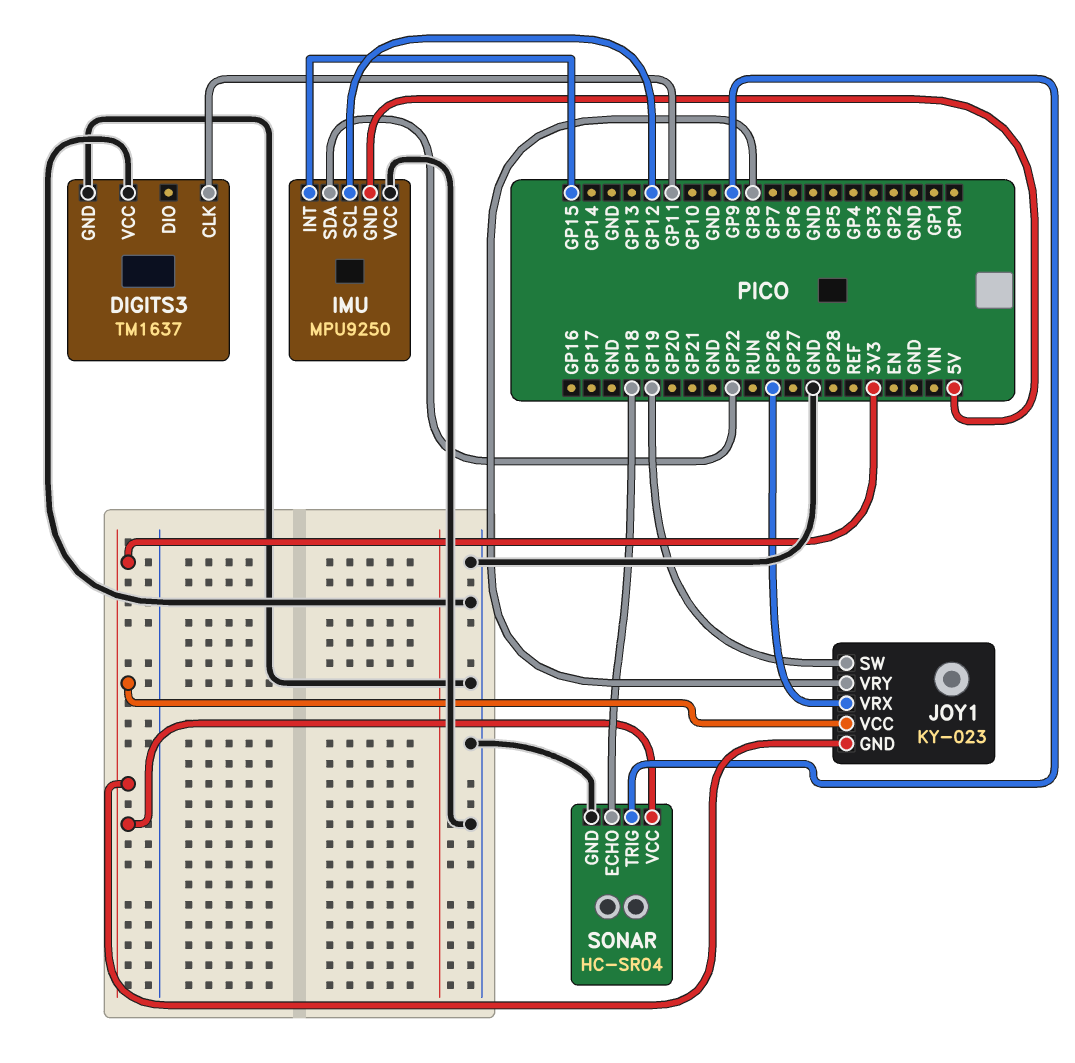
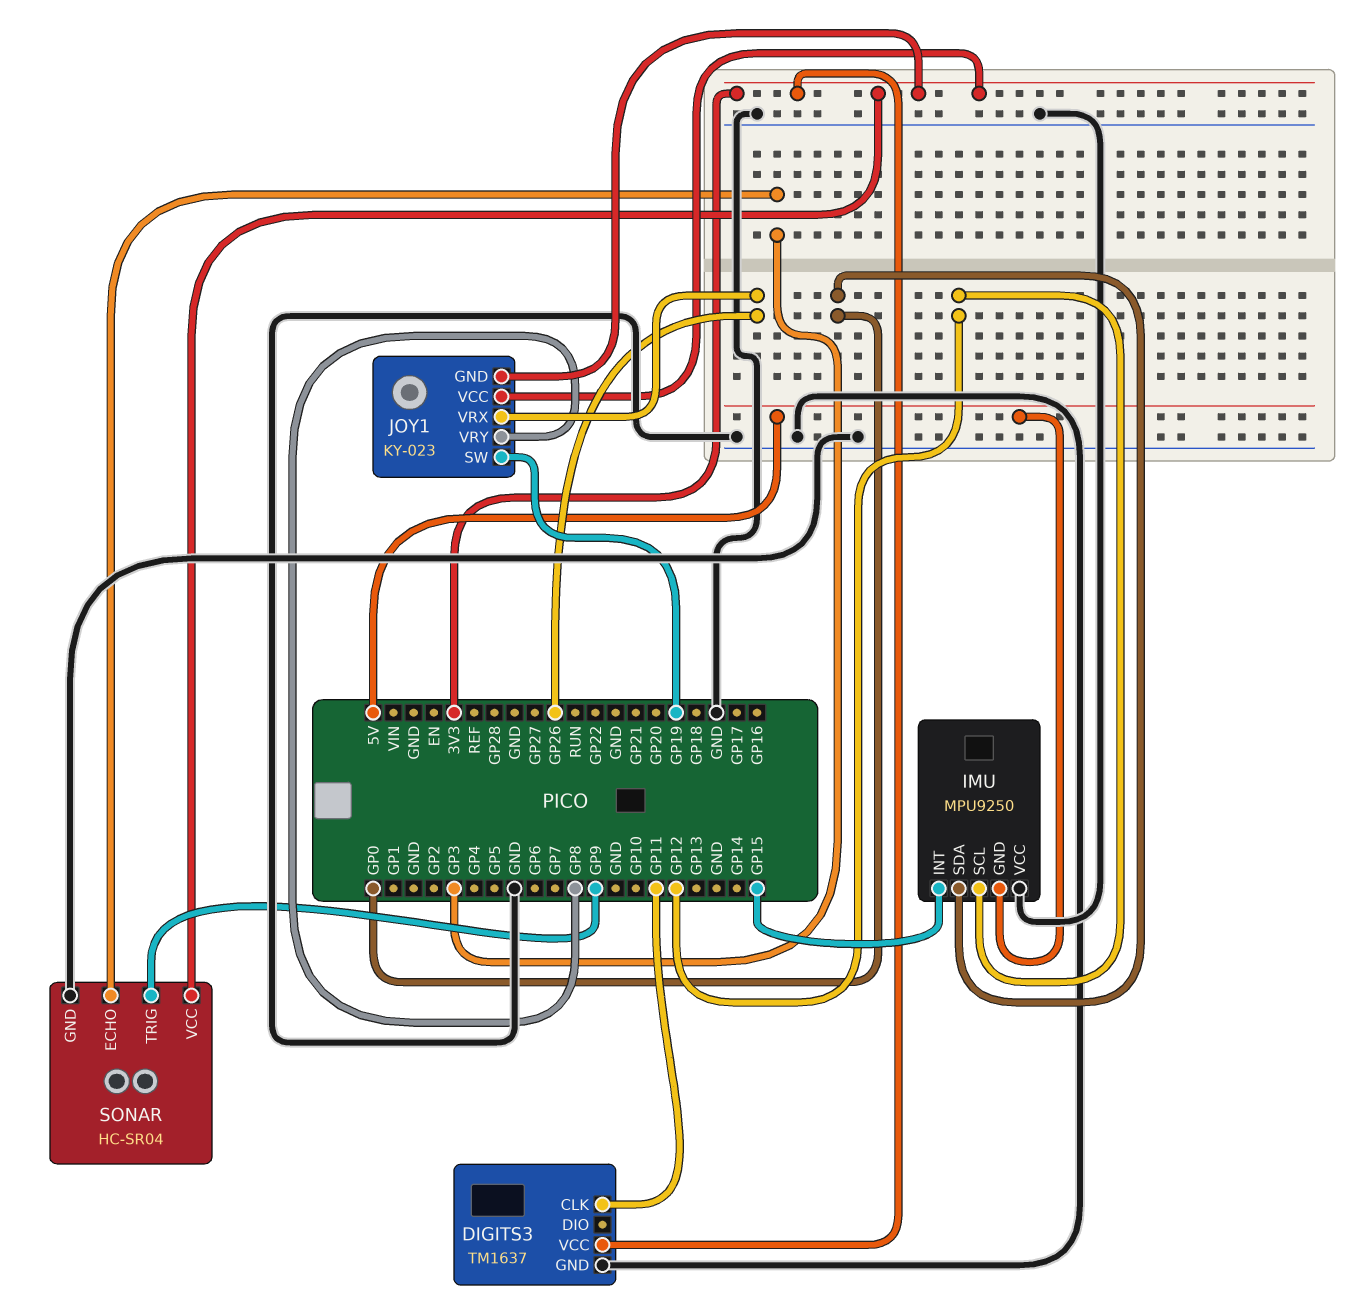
DIGITS3 pin VCC: GND -> 3V3
IMU pin SDA: GP22 -> GP0
SONAR pin ECHO: GP18 -> GP3

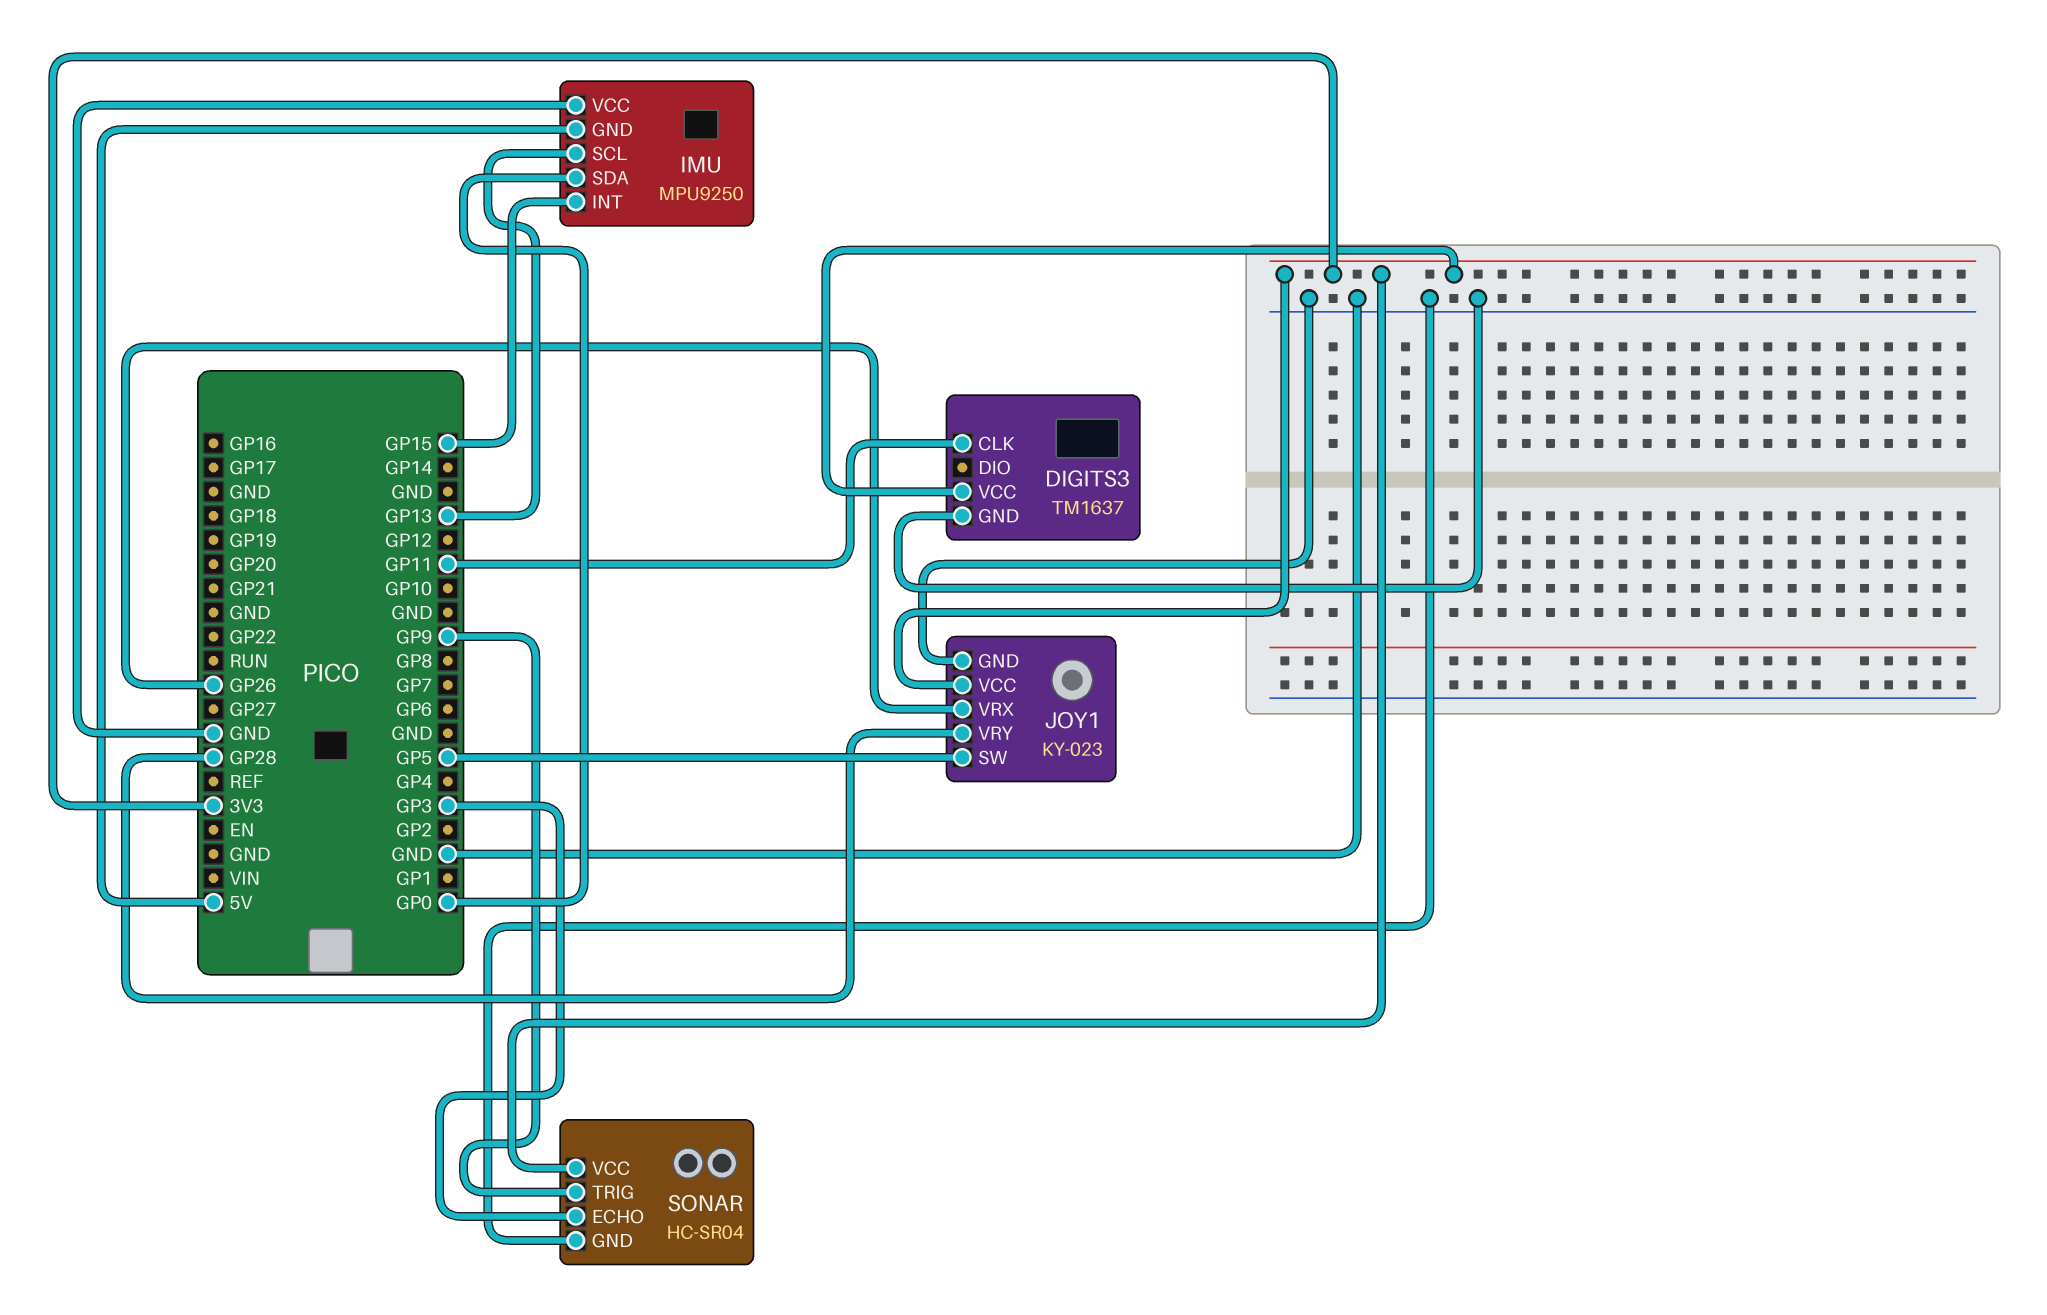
IMU pin SCL: GP12 -> GP13
JOY1 pin GND: 3V3 -> GND
JOY1 pin SW: GP19 -> GP5
JOY1 pin VRY: GP8 -> GP28

